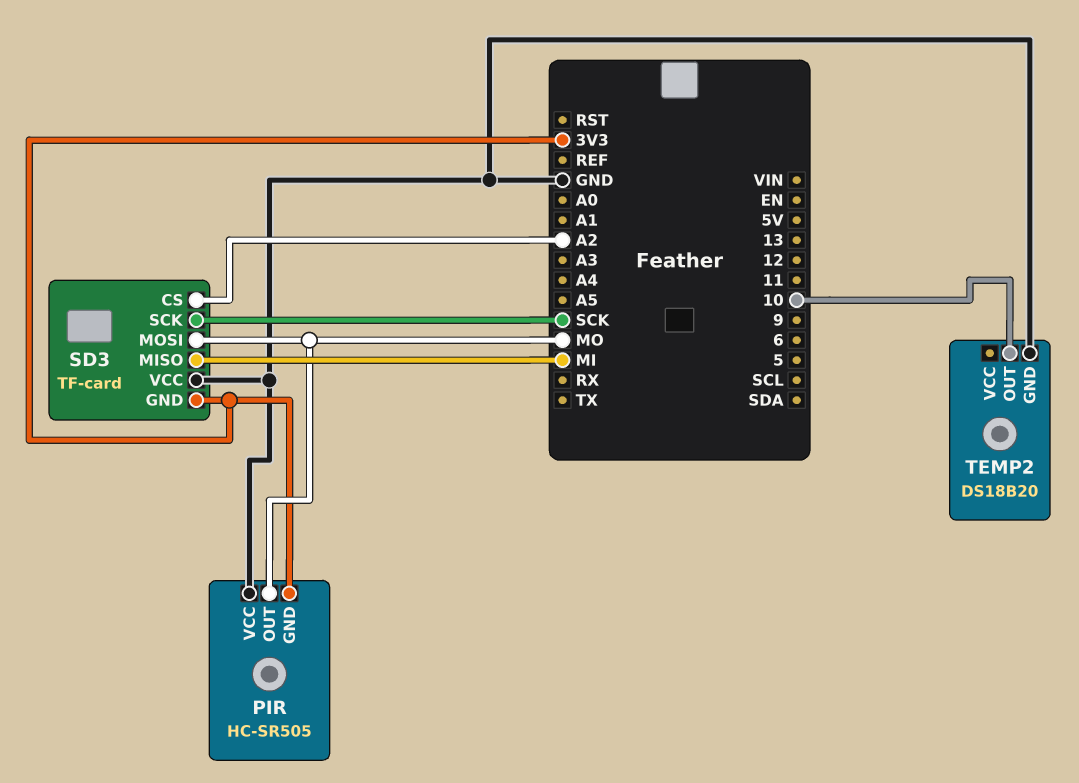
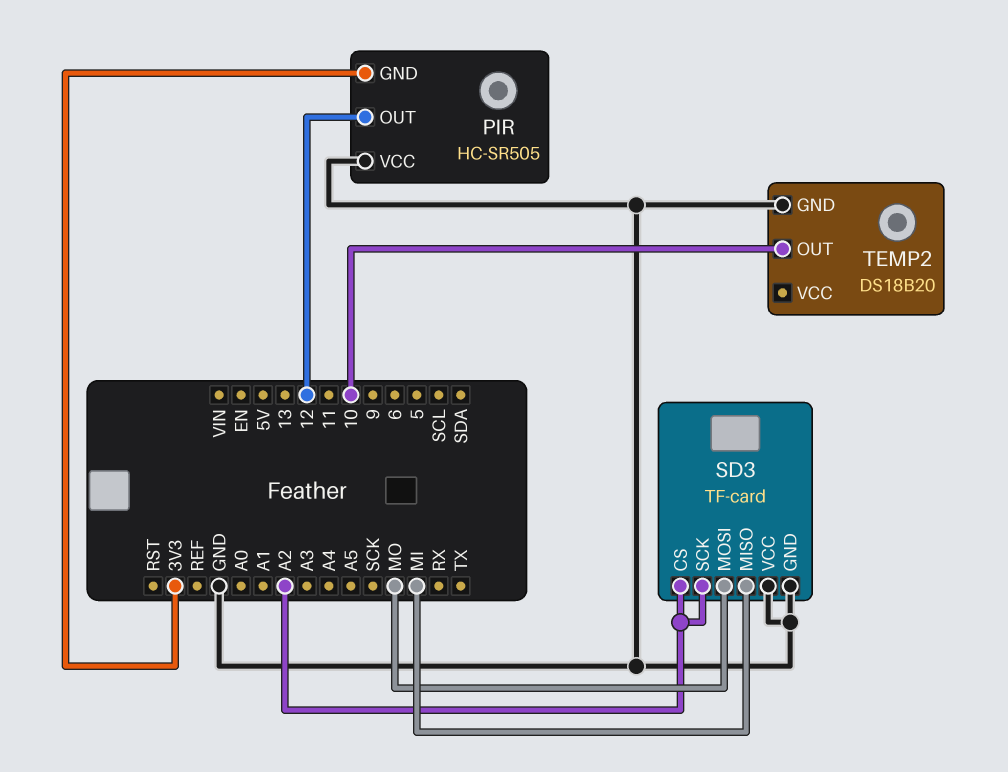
PIR pin OUT: MO -> 12
SD3 pin GND: 3V3 -> GND
SD3 pin SCK: SCK -> A2

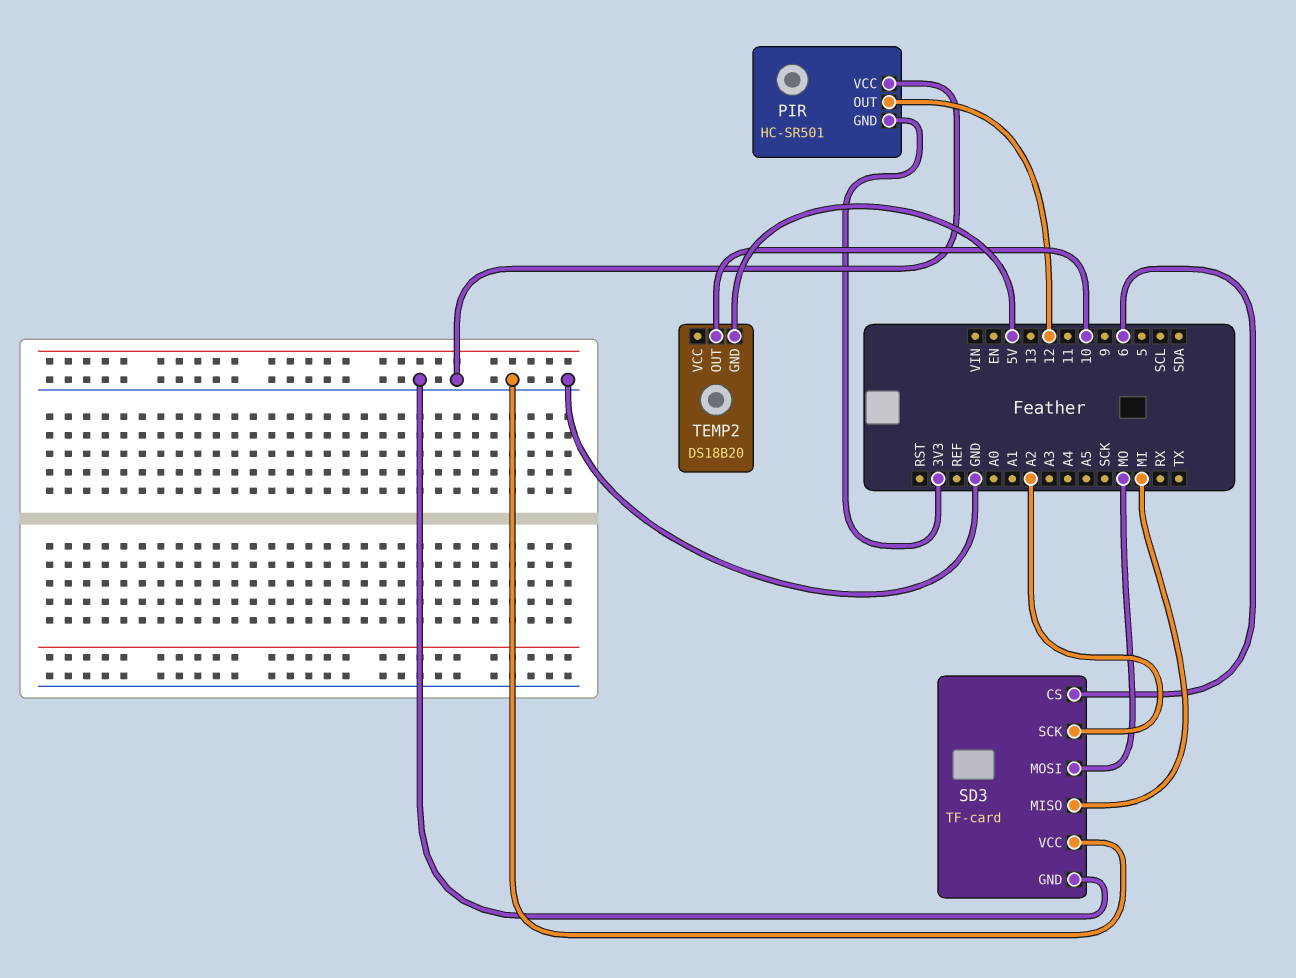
PIR: HC-SR505 -> HC-SR501
SD3 pin CS: A2 -> 6
TEMP2 pin GND: GND -> 5V

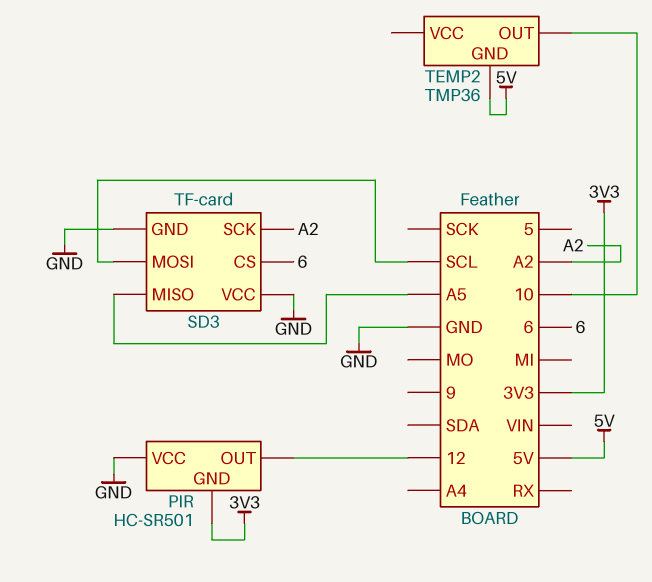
SD3 pin MISO: MI -> A5
SD3 pin MOSI: MO -> SCL
TEMP2: DS18B20 -> TMP36

